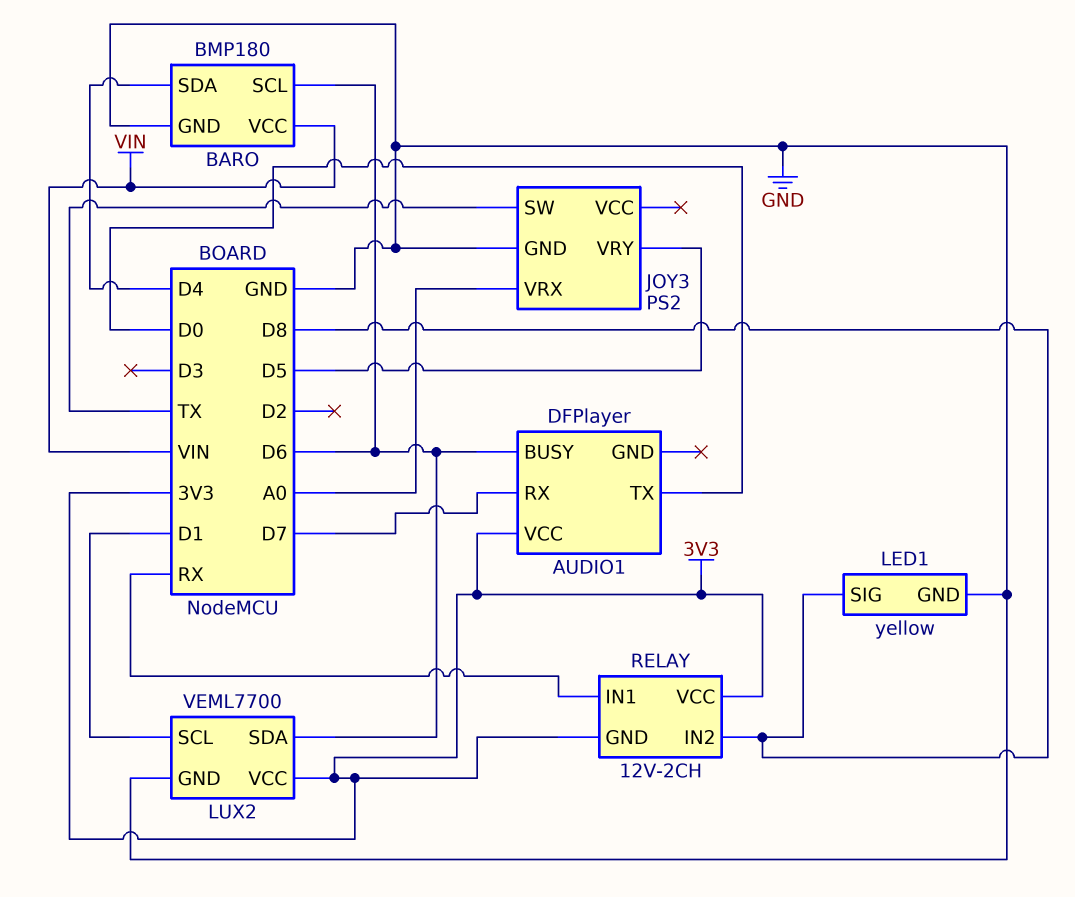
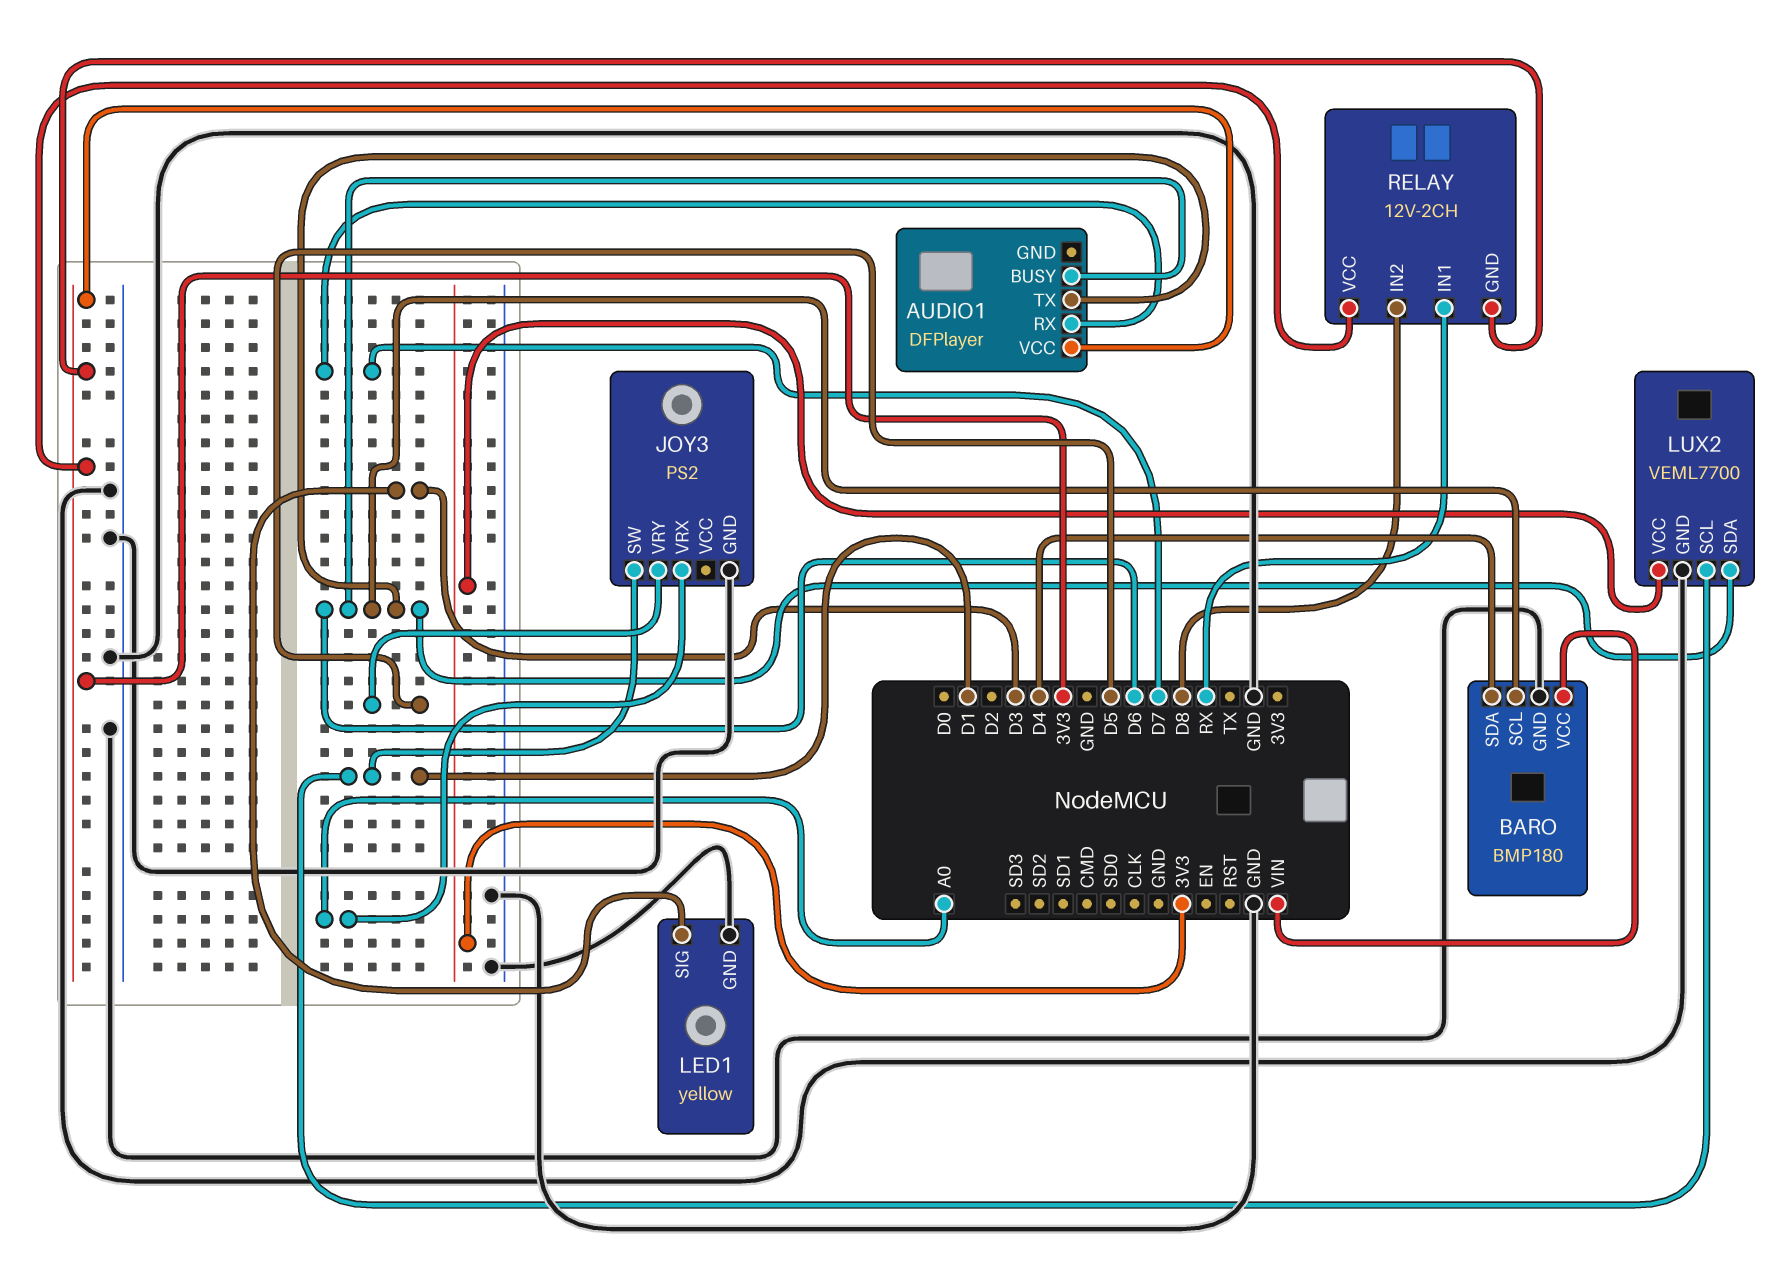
AUDIO1 pin TX: D0 -> D6
JOY3 pin SW: TX -> D1
LED1 pin SIG: D8 -> D3

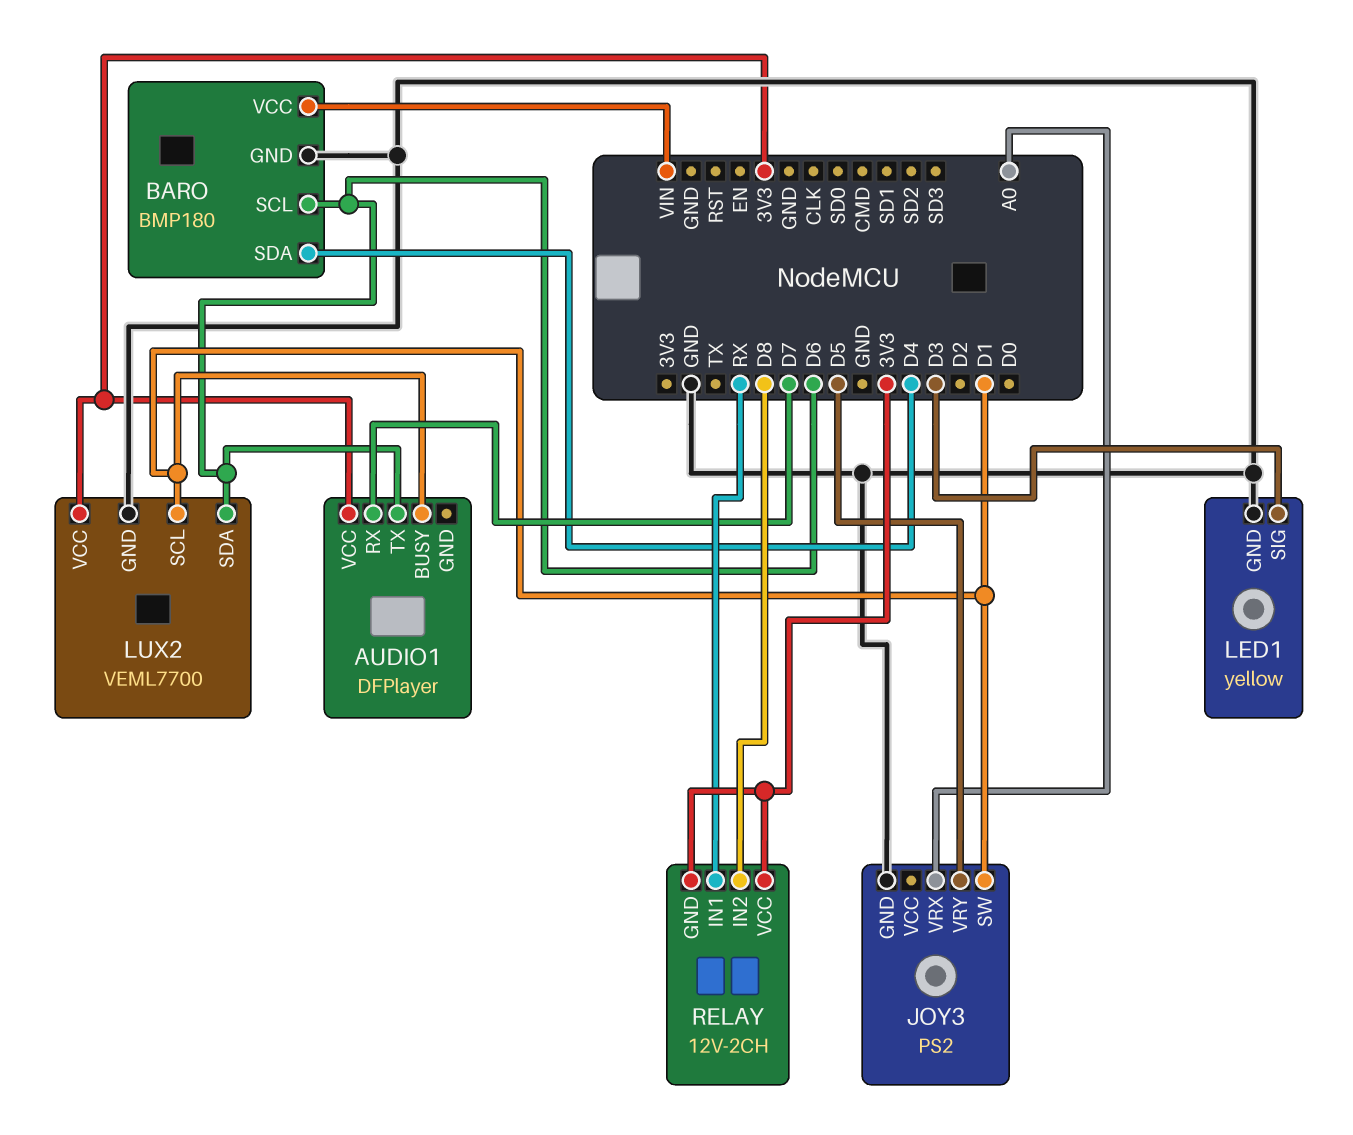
AUDIO1 pin BUSY: D6 -> D1

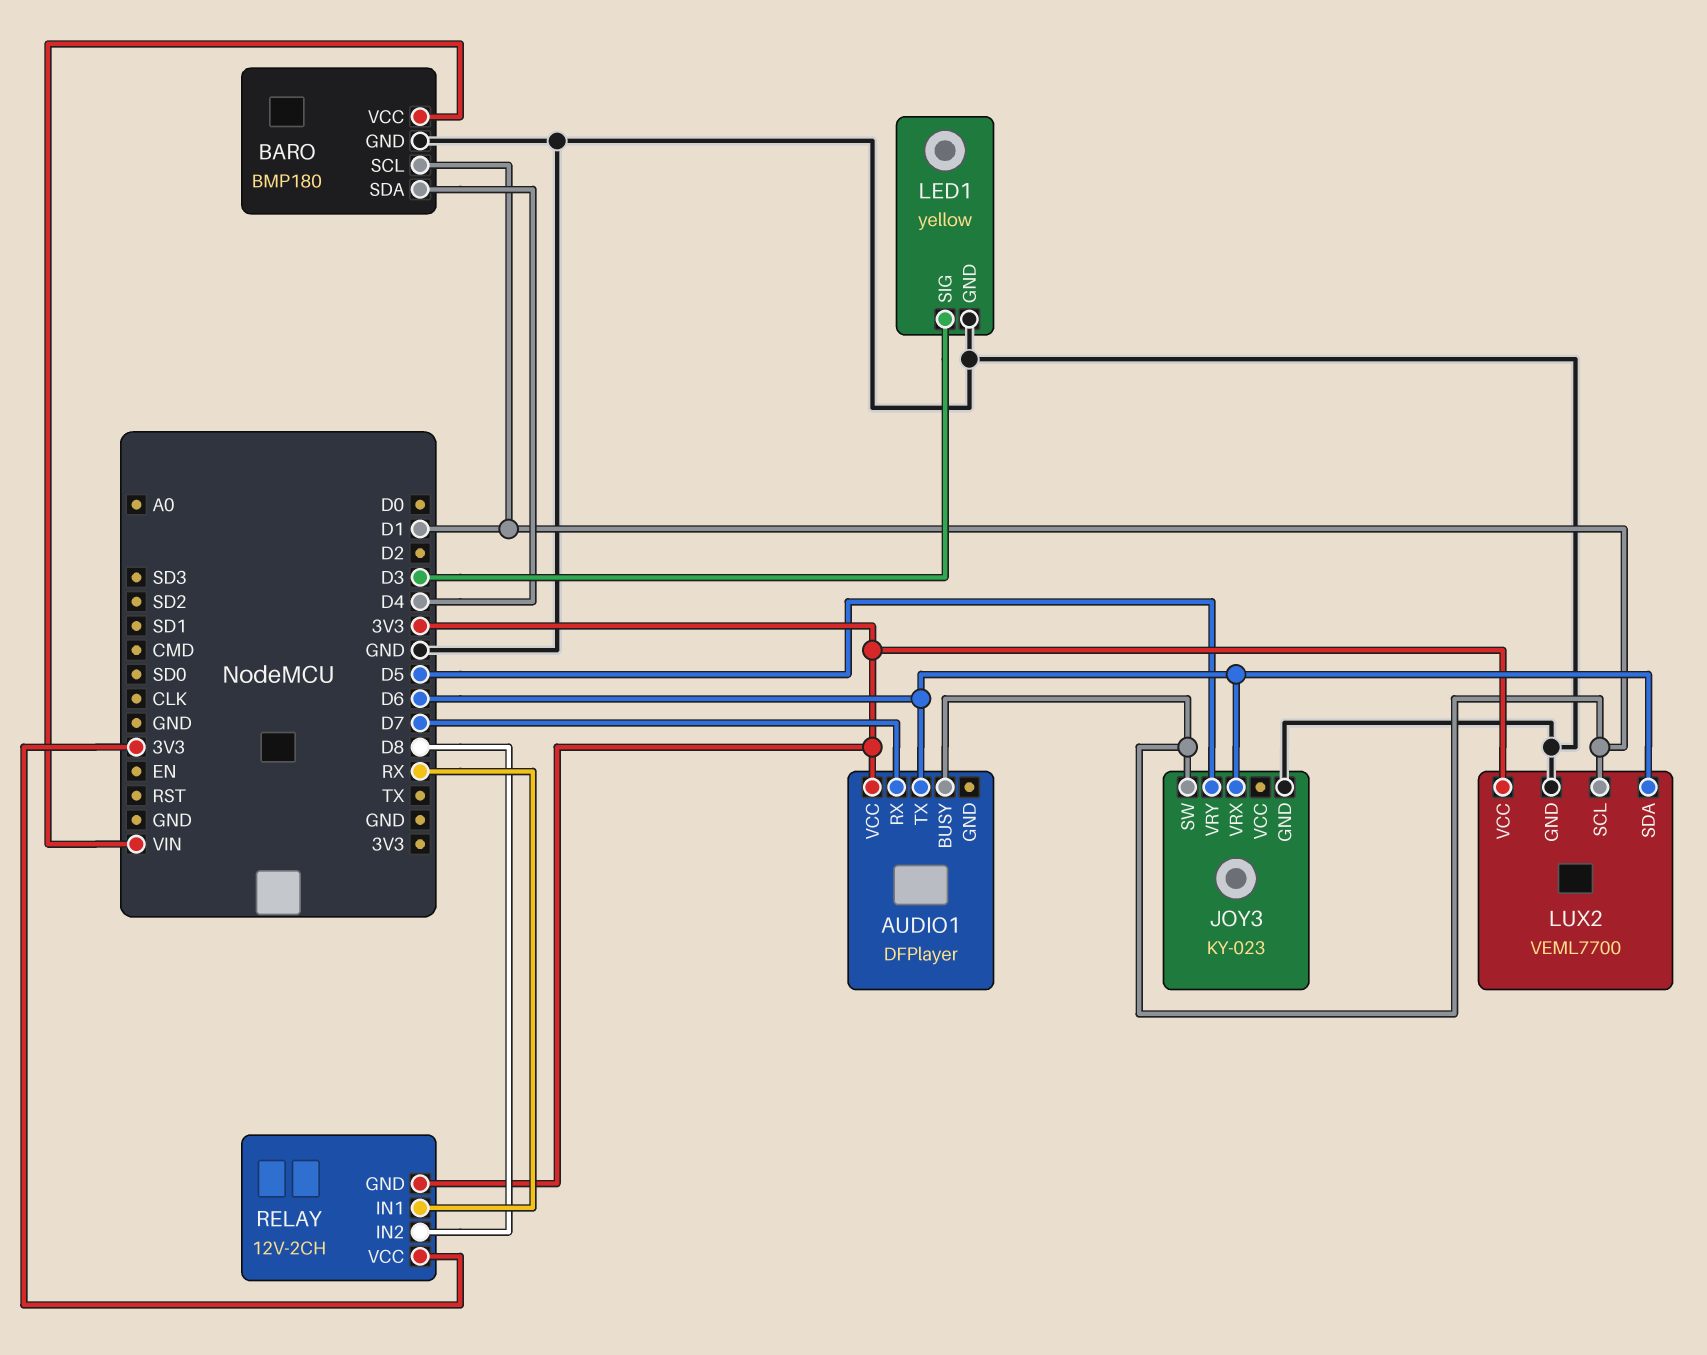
BARO pin SCL: D6 -> D1
JOY3: PS2 -> KY-023
JOY3 pin VRX: A0 -> D6

